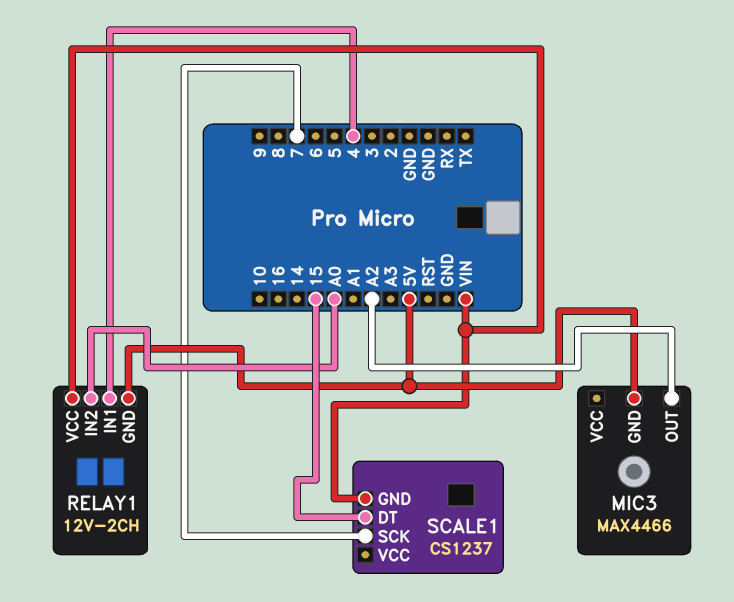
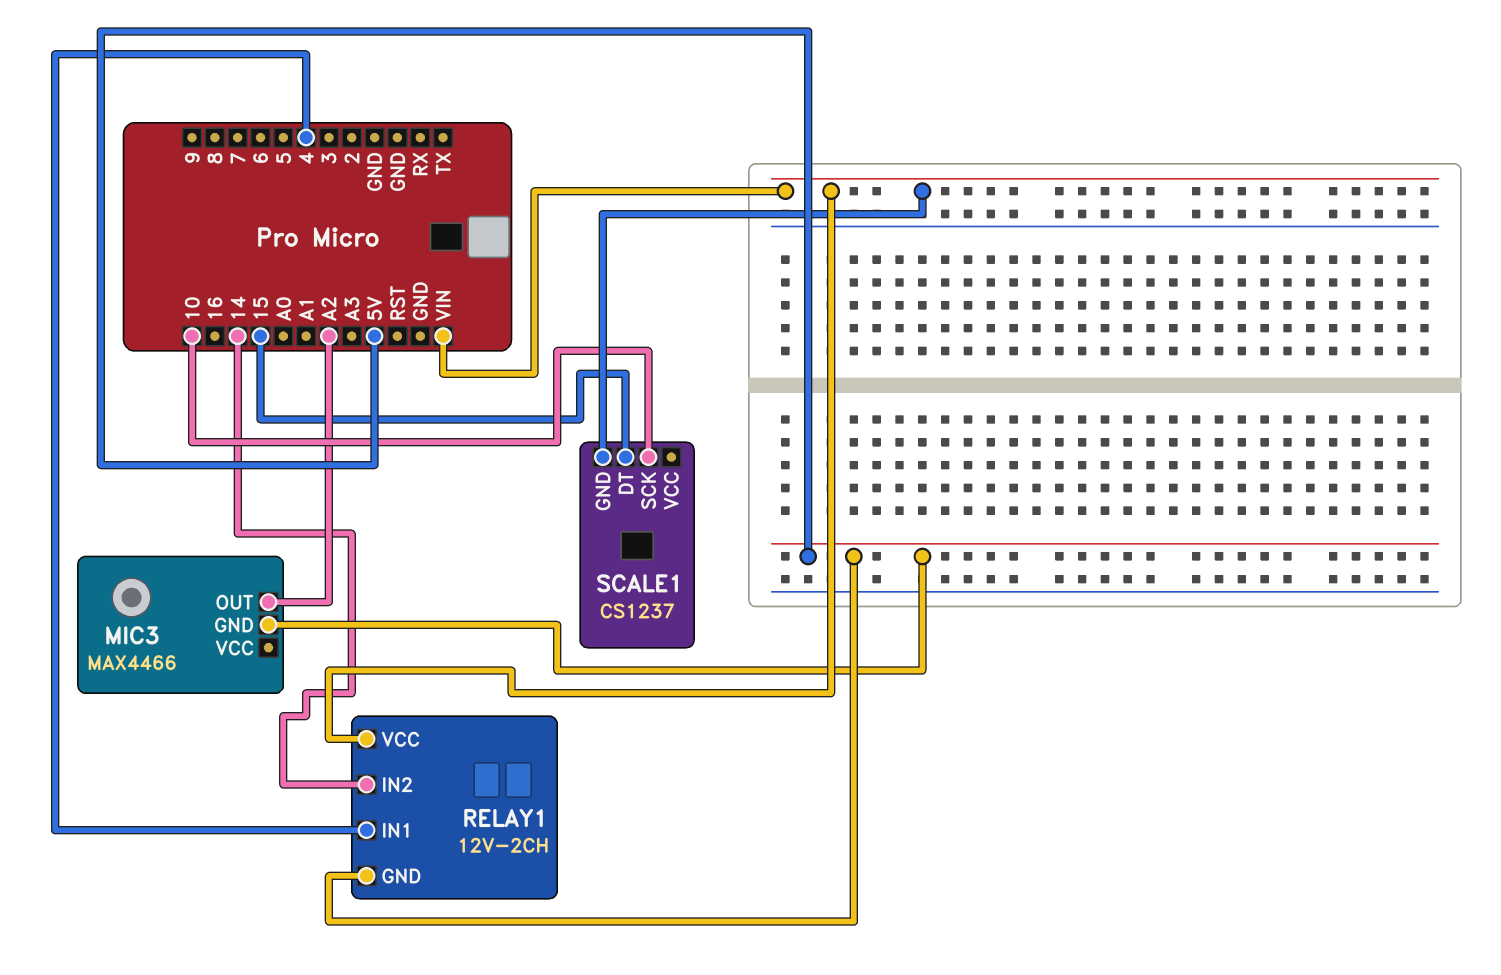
RELAY1 pin IN2: A0 -> 14
SCALE1 pin SCK: 7 -> 10

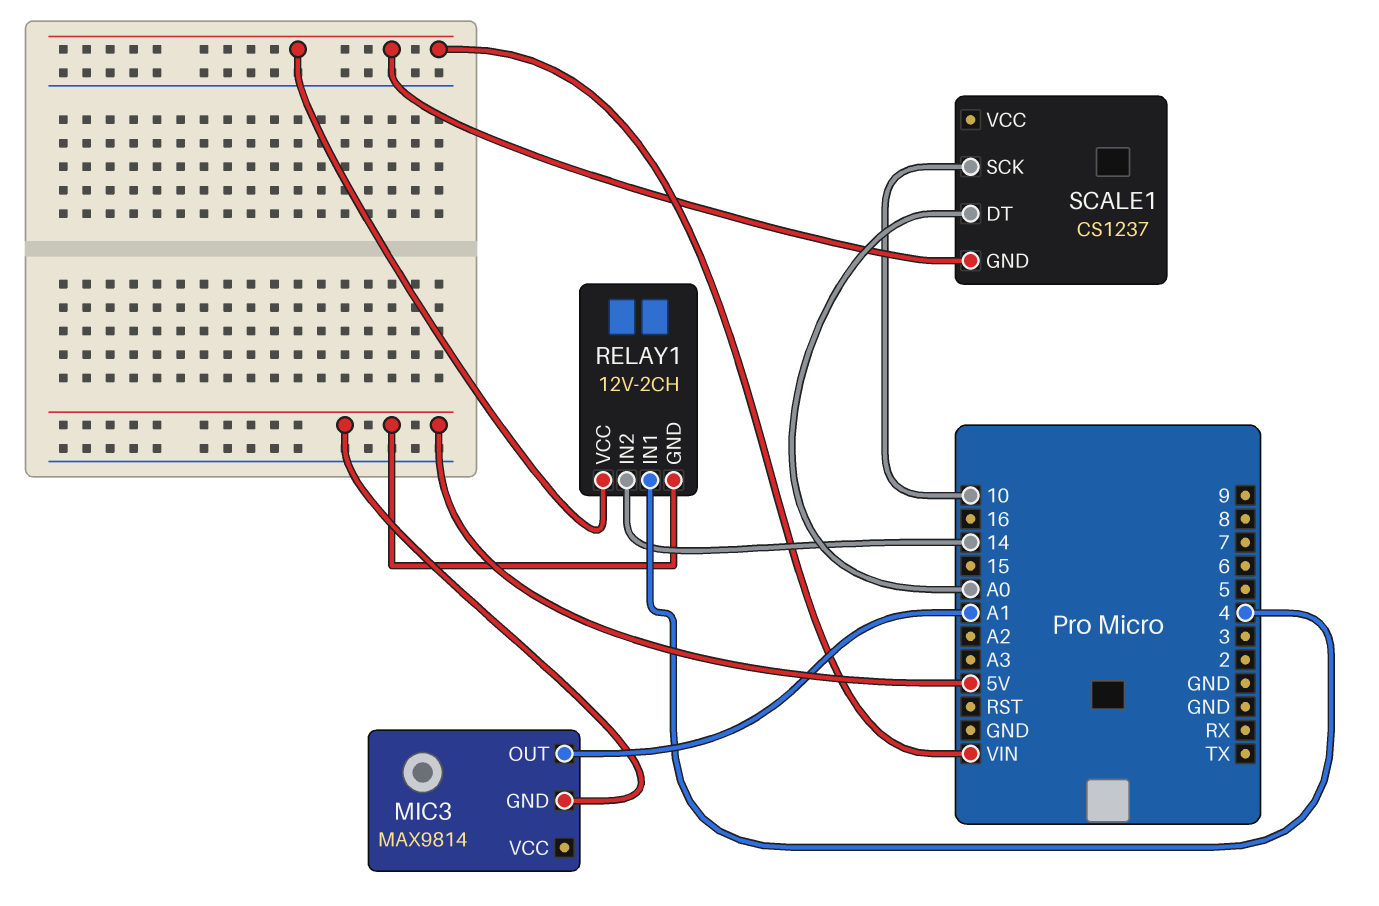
MIC3: MAX4466 -> MAX9814
MIC3 pin OUT: A2 -> A1
SCALE1 pin DT: 15 -> A0

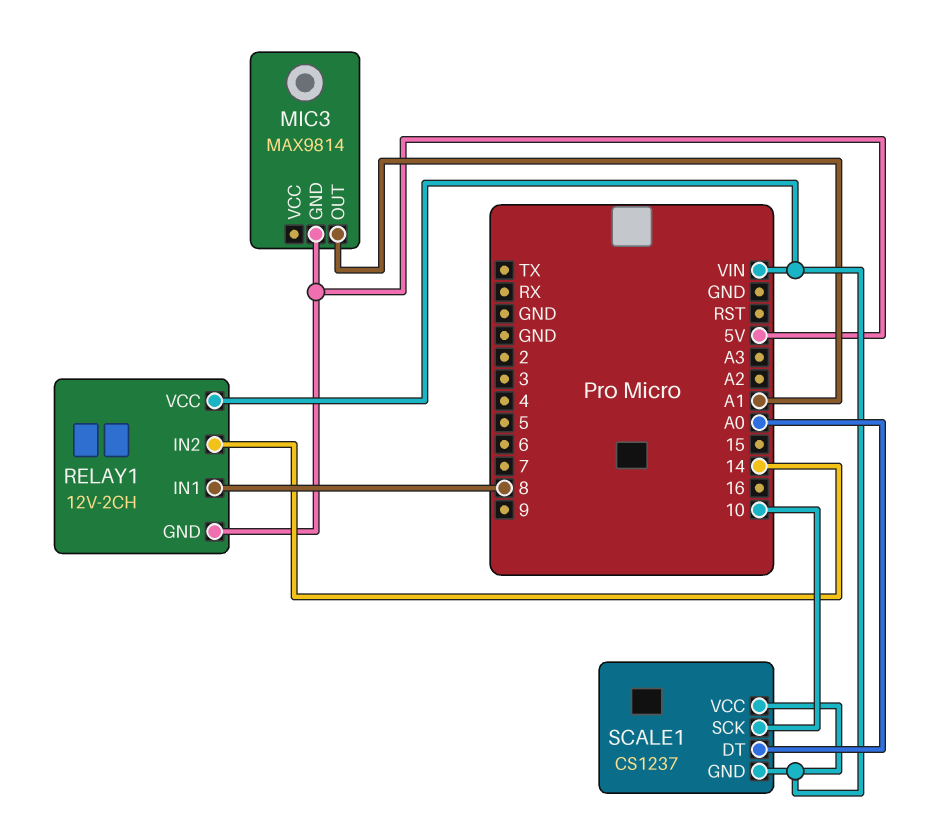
RELAY1 pin IN1: 4 -> 8
SCALE1 pin VCC: none -> VIN

